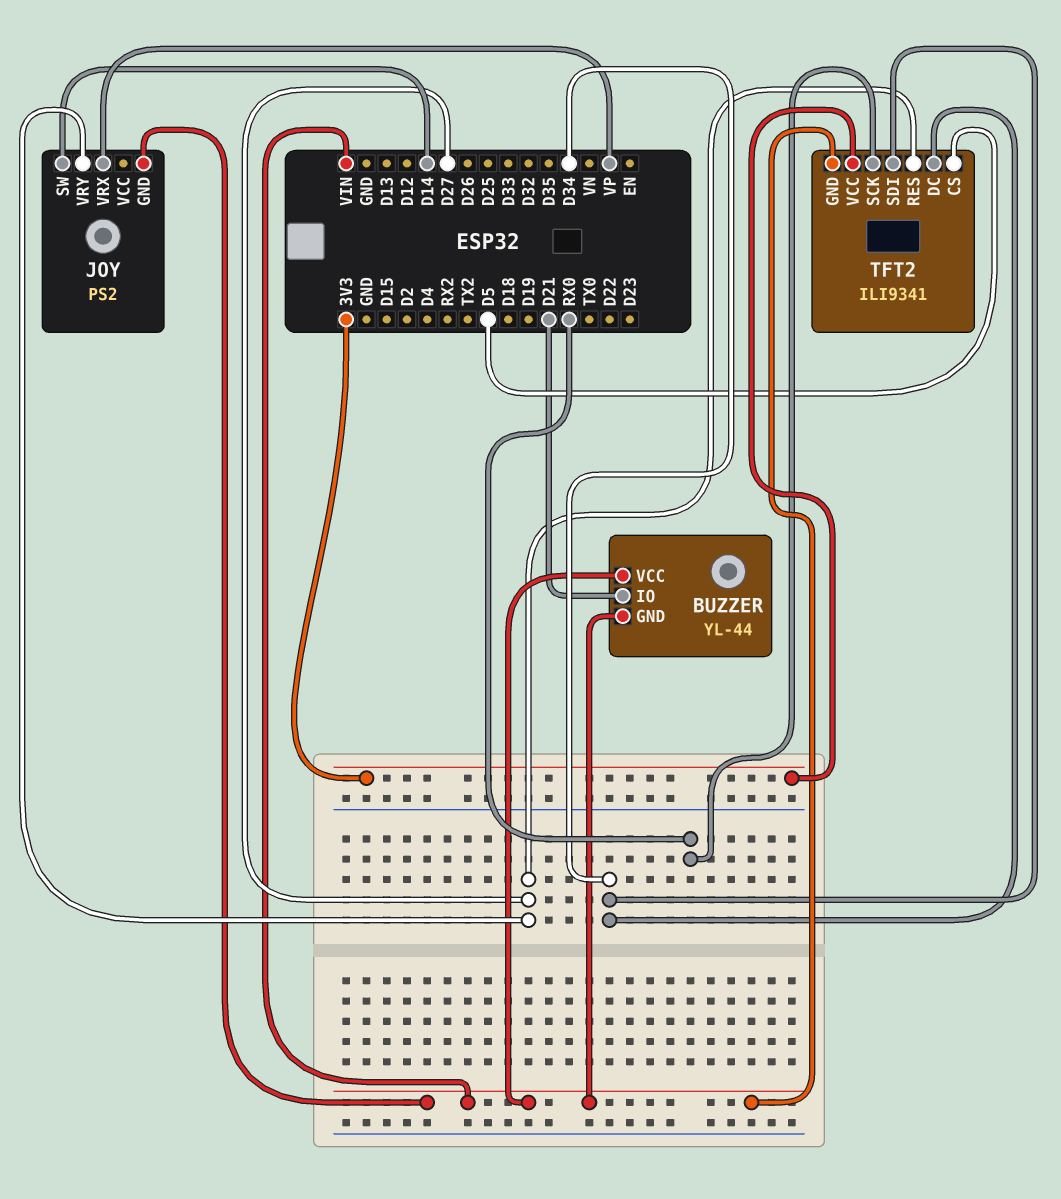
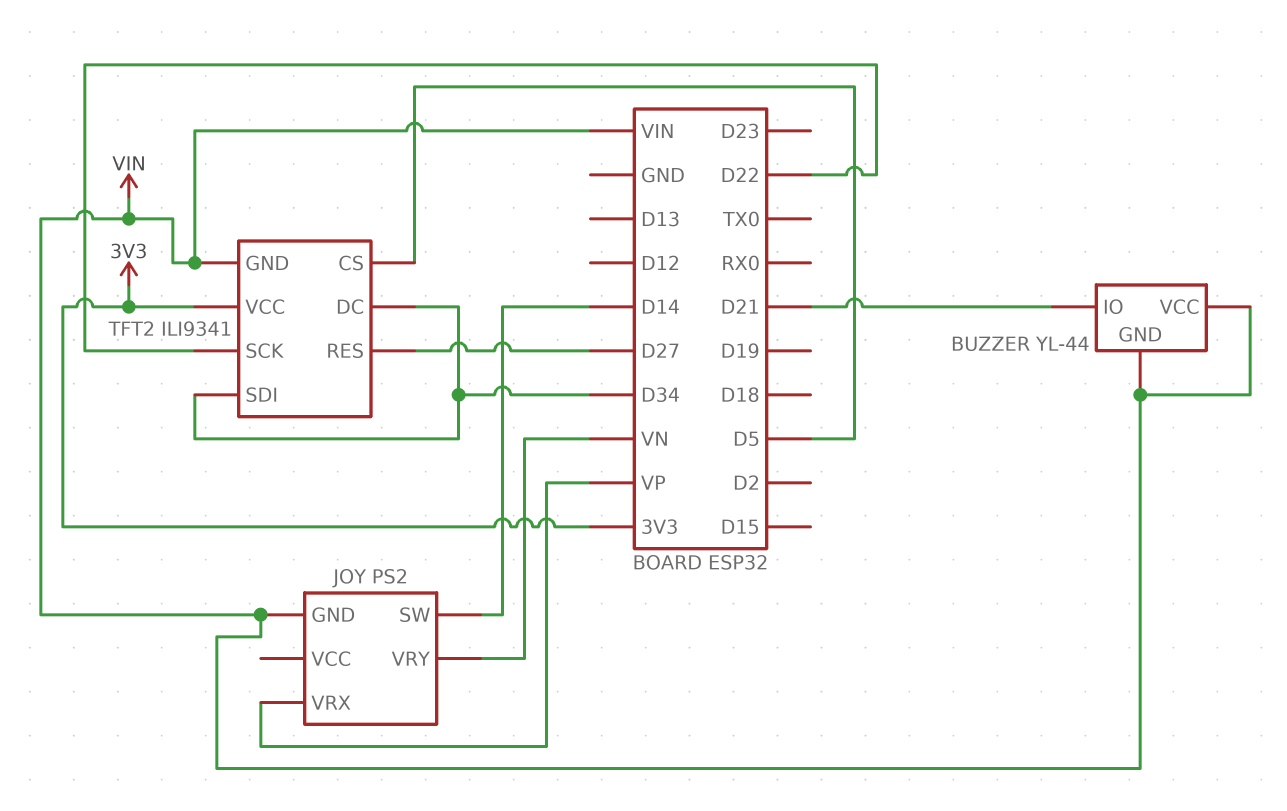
JOY pin VRY: D27 -> VN
TFT2 pin SCK: RX0 -> D22

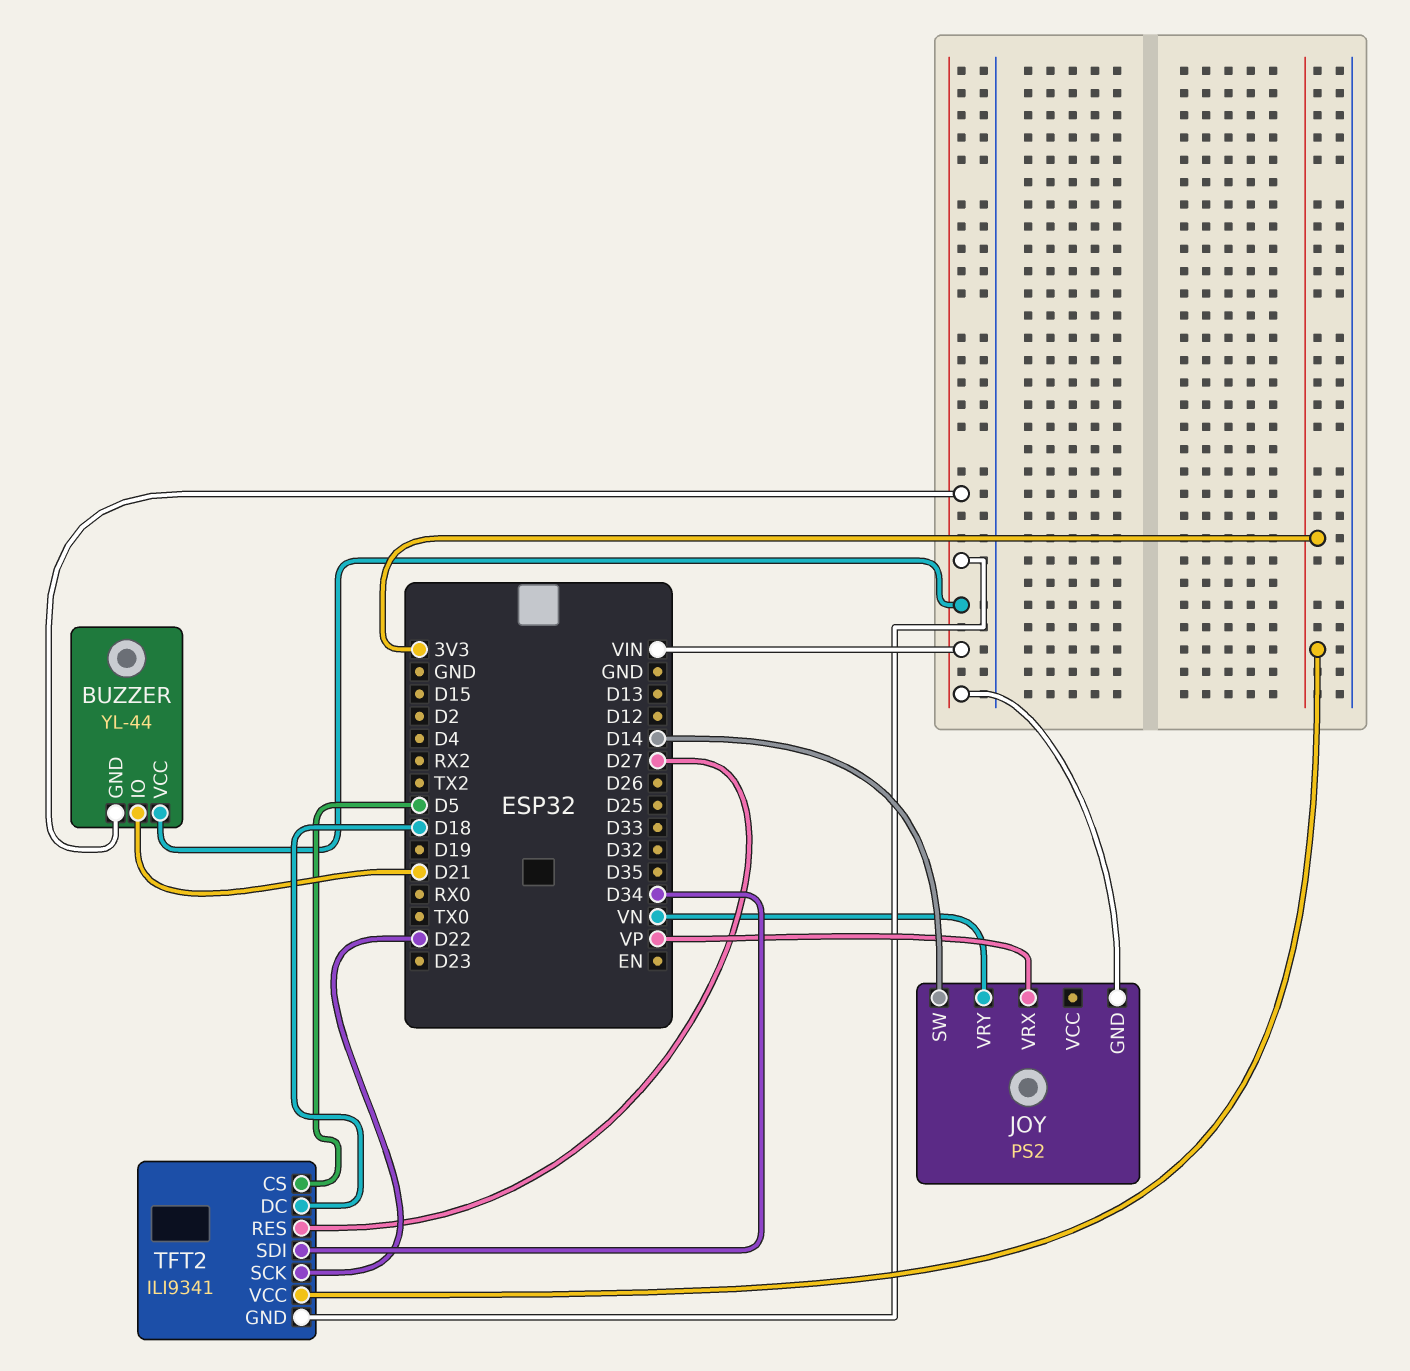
TFT2 pin DC: D34 -> D18

